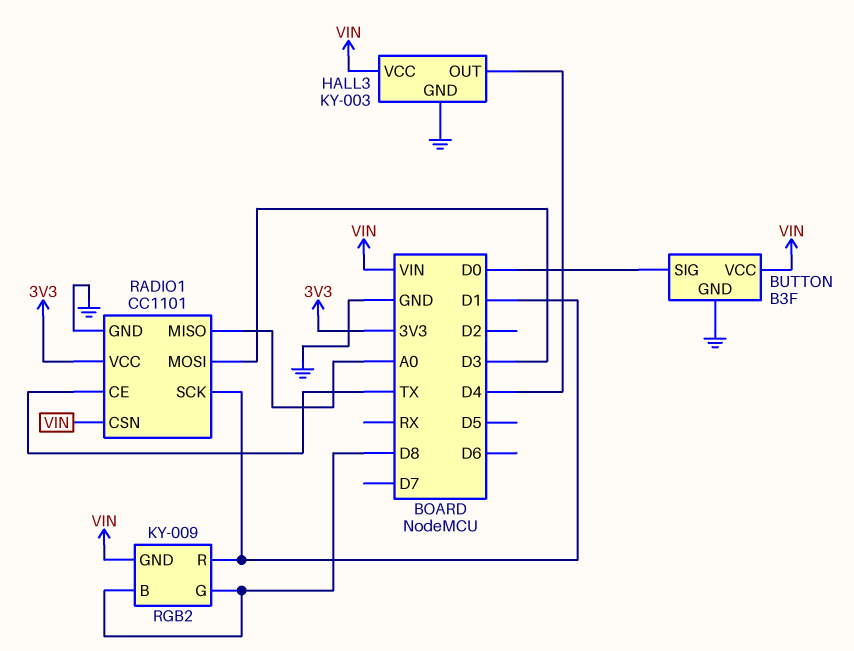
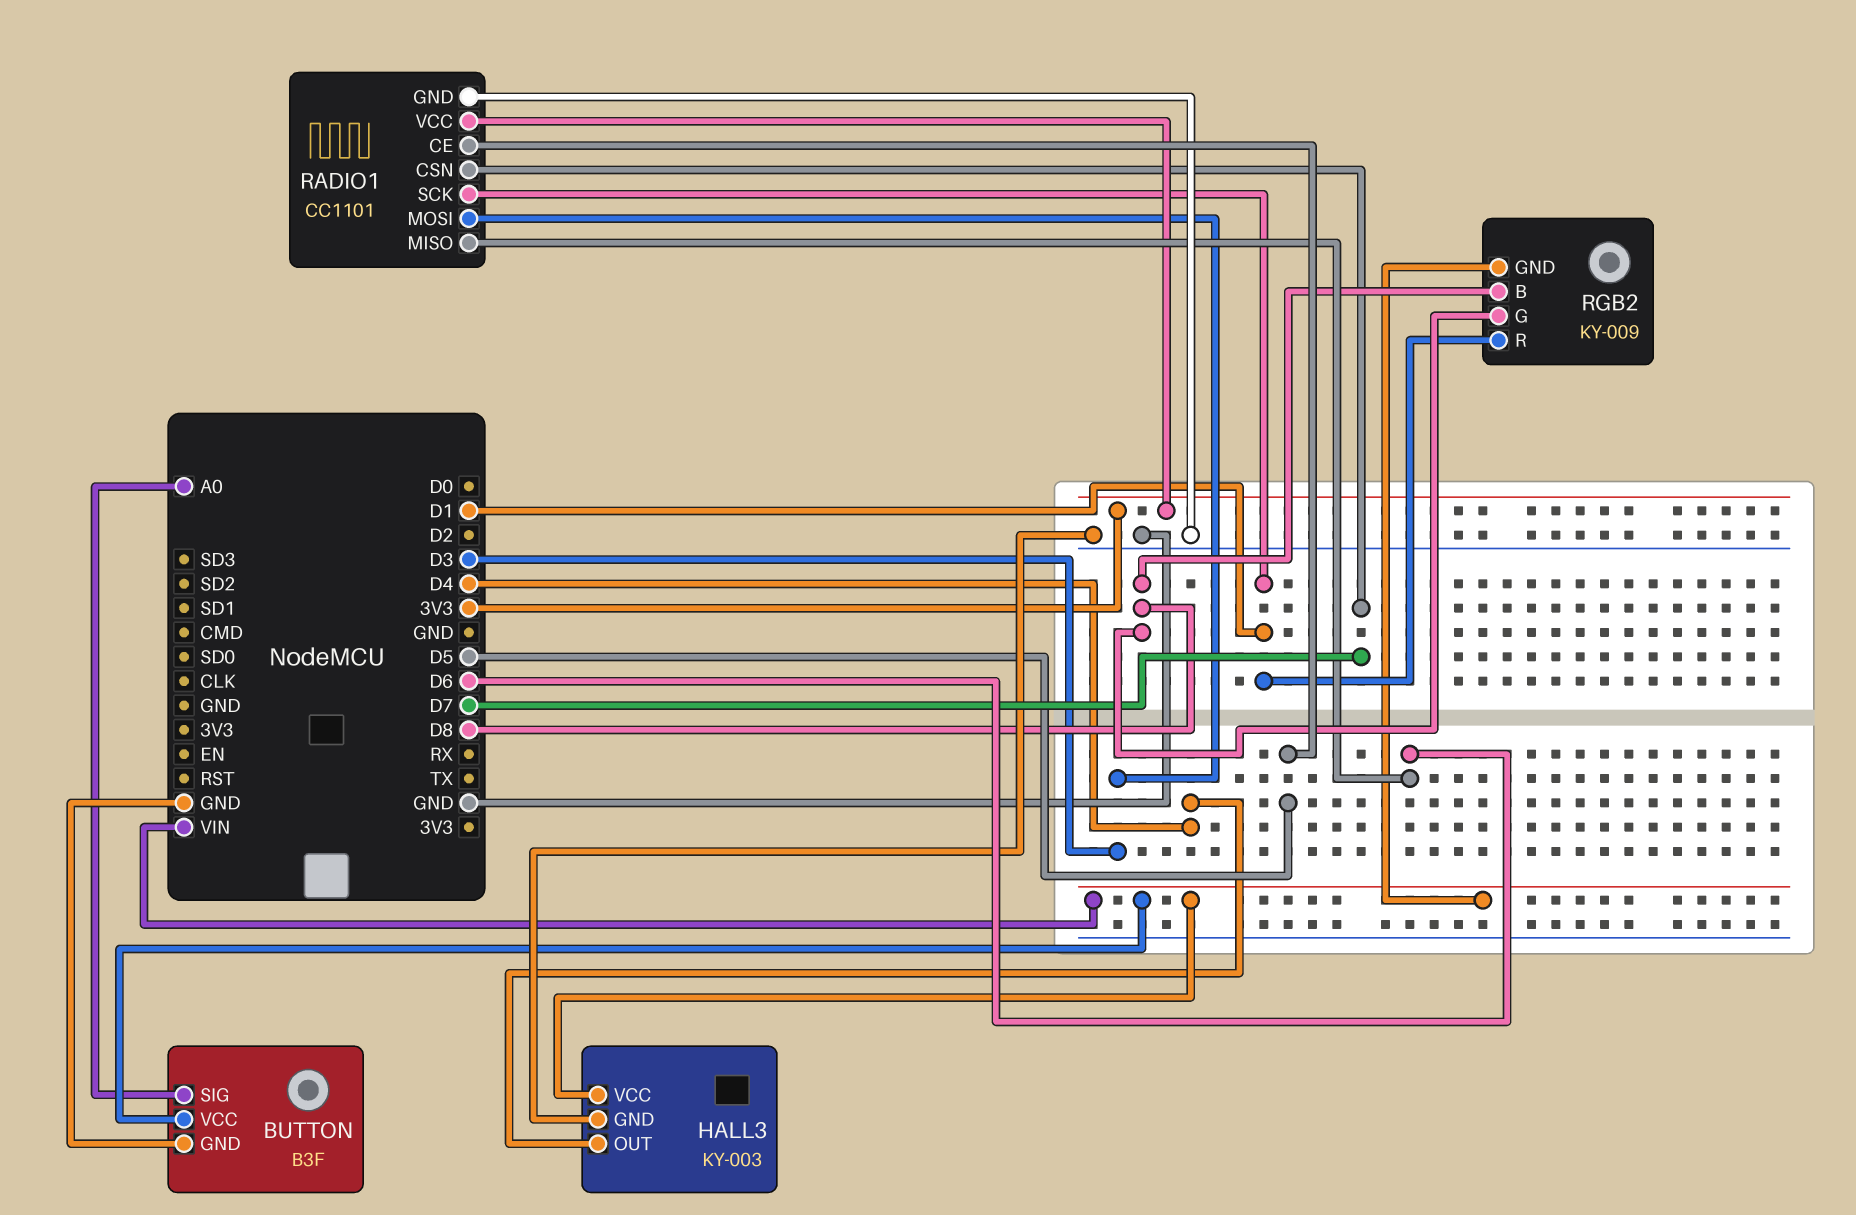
BUTTON pin SIG: D0 -> A0
RADIO1 pin CE: TX -> D5
RADIO1 pin CSN: VIN -> D7
RADIO1 pin MISO: A0 -> D6

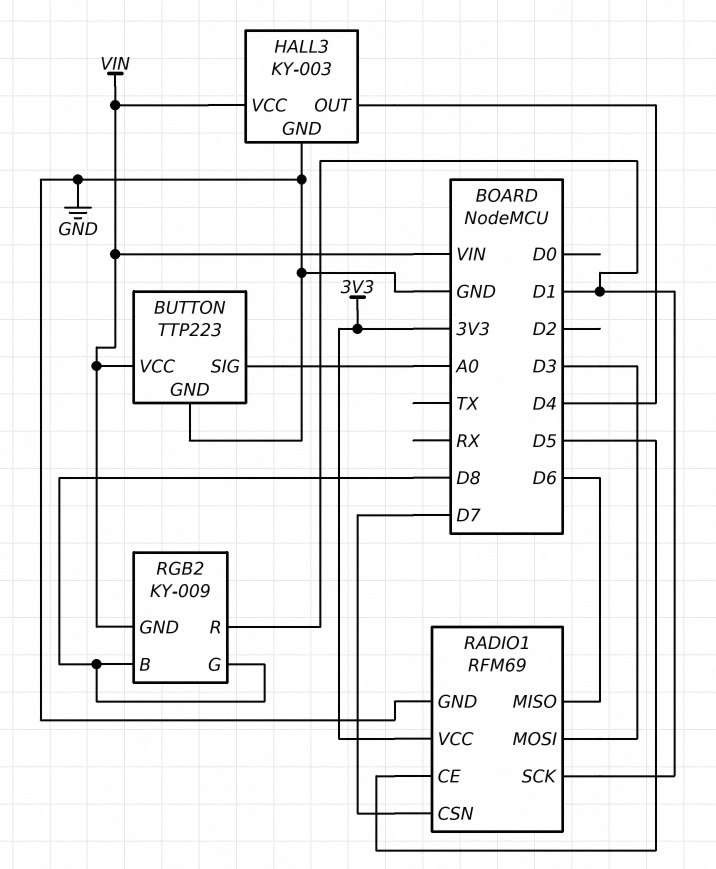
BUTTON: B3F -> TTP223
RADIO1: CC1101 -> RFM69

